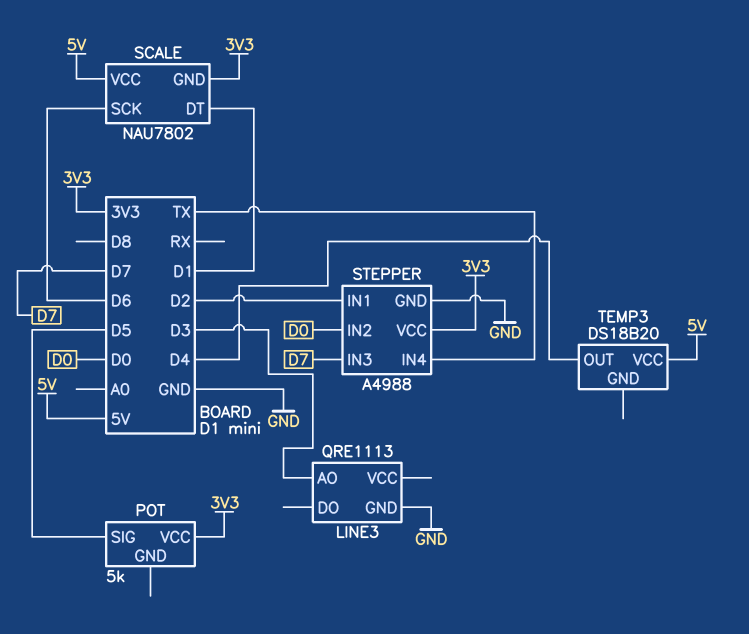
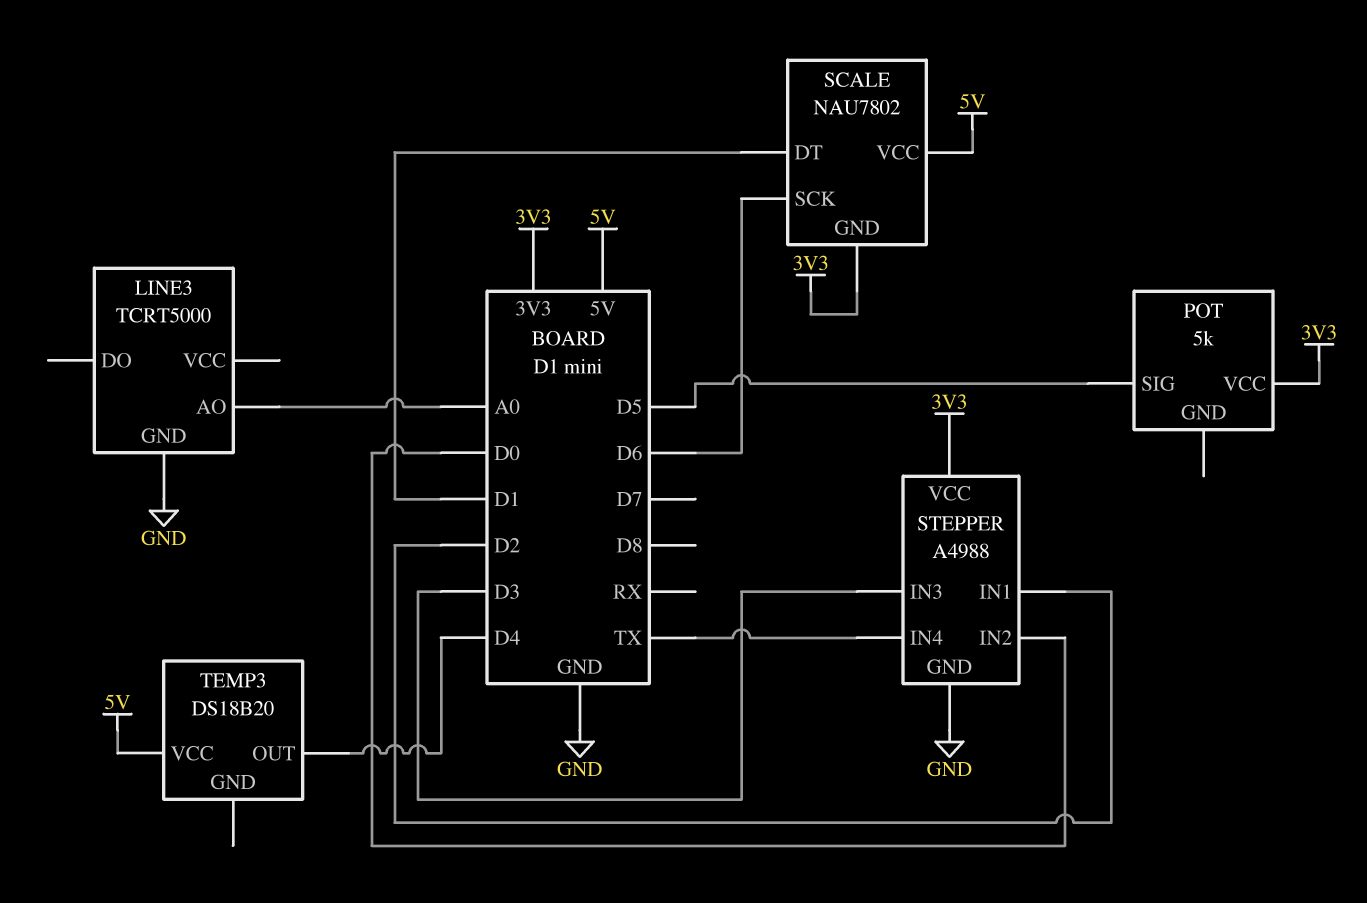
LINE3: QRE1113 -> TCRT5000
LINE3 pin AO: D3 -> A0
STEPPER pin IN3: D7 -> D3

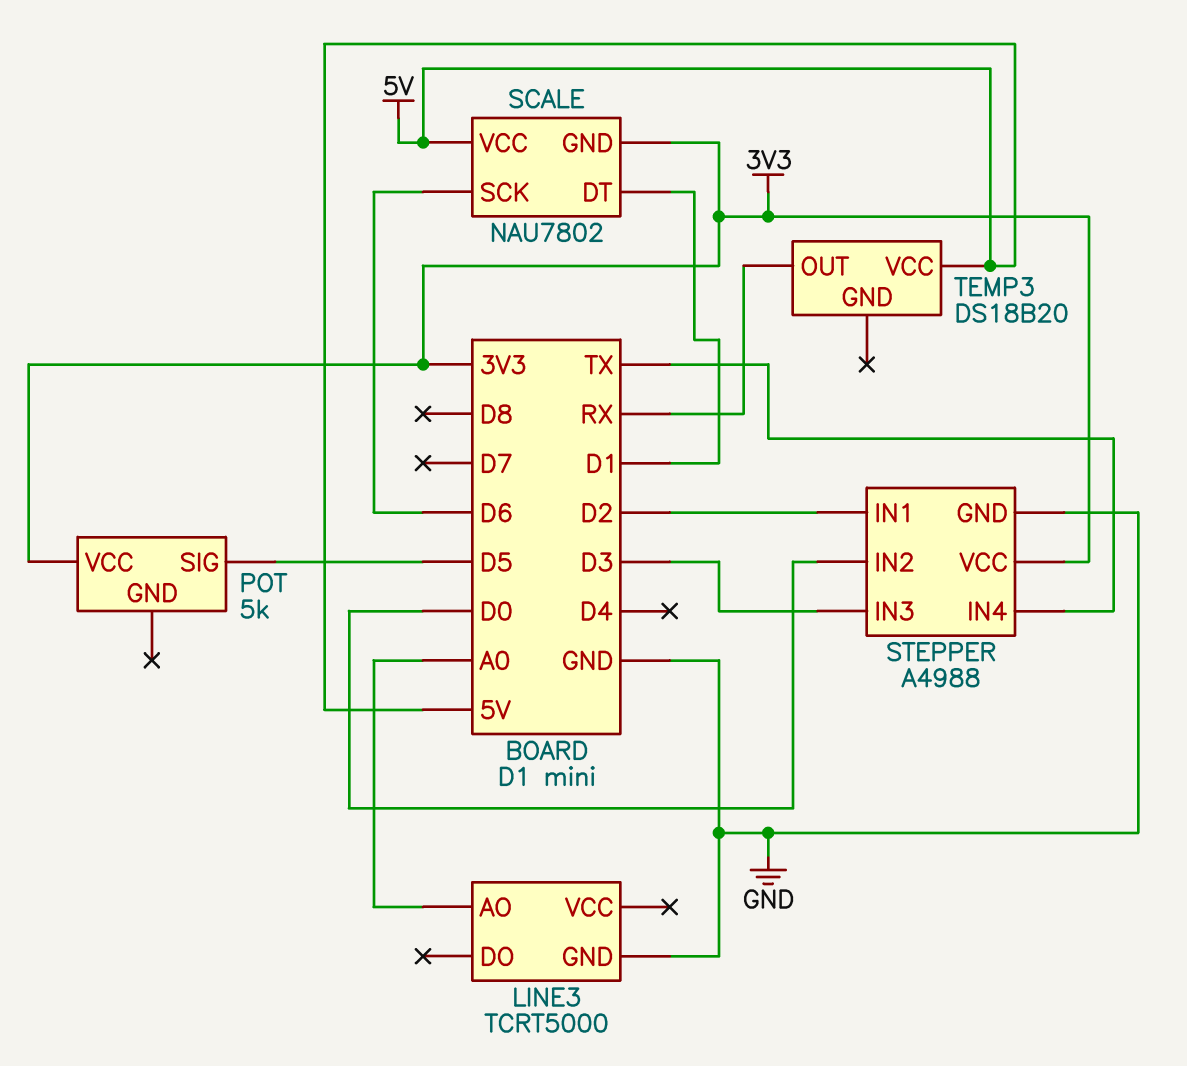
TEMP3 pin OUT: D4 -> RX

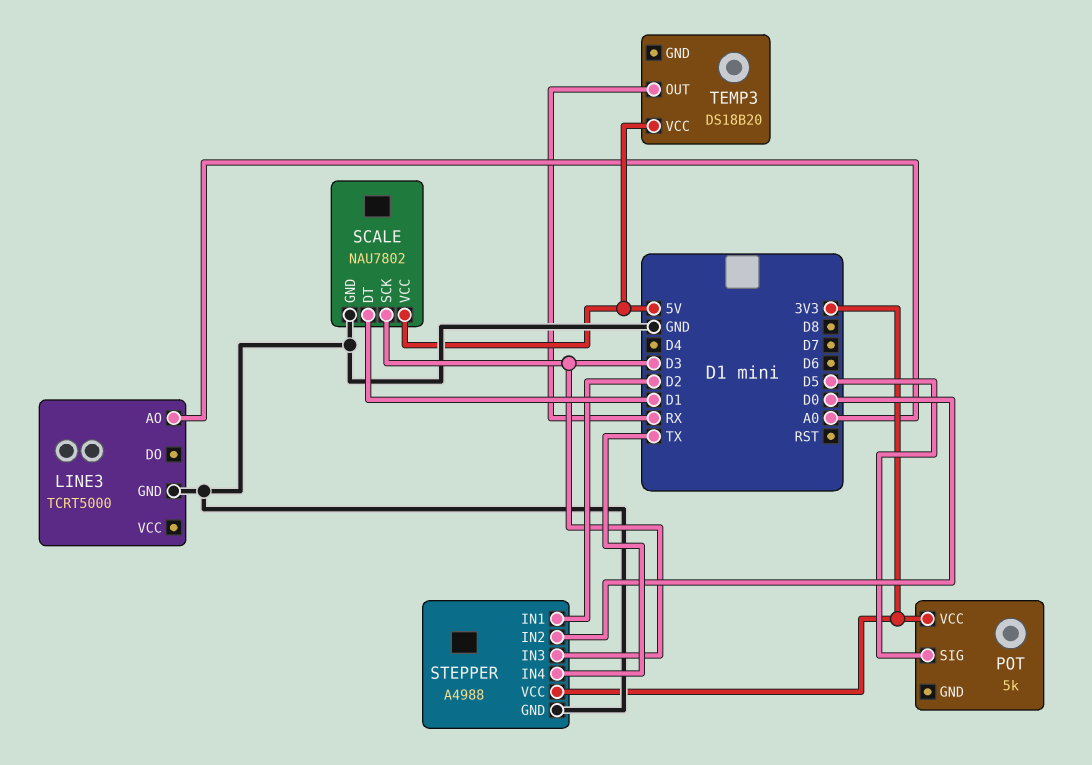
SCALE pin GND: 3V3 -> GND
SCALE pin SCK: D6 -> D3

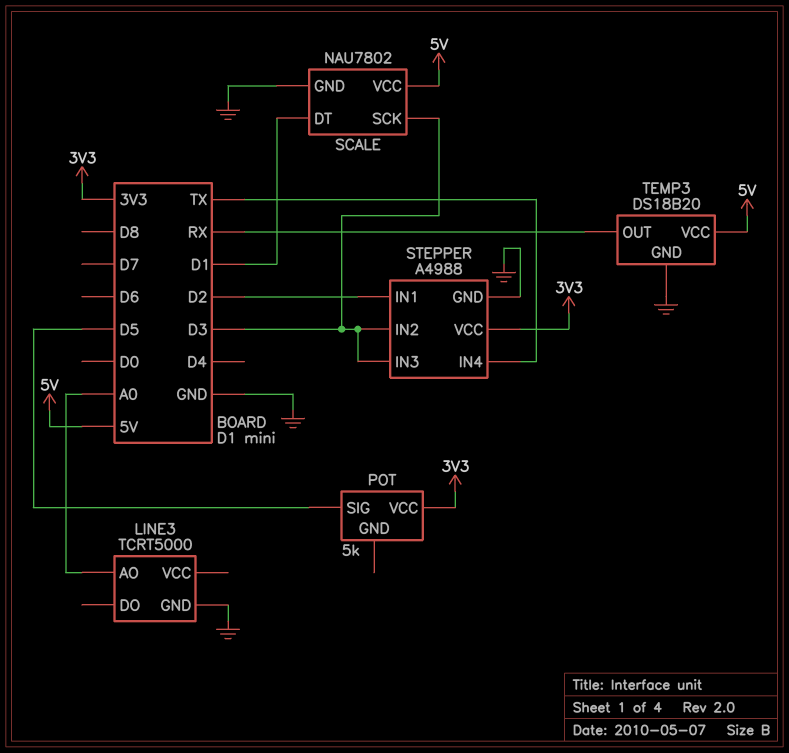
STEPPER pin IN2: D0 -> D3
TEMP3 pin GND: none -> GND

